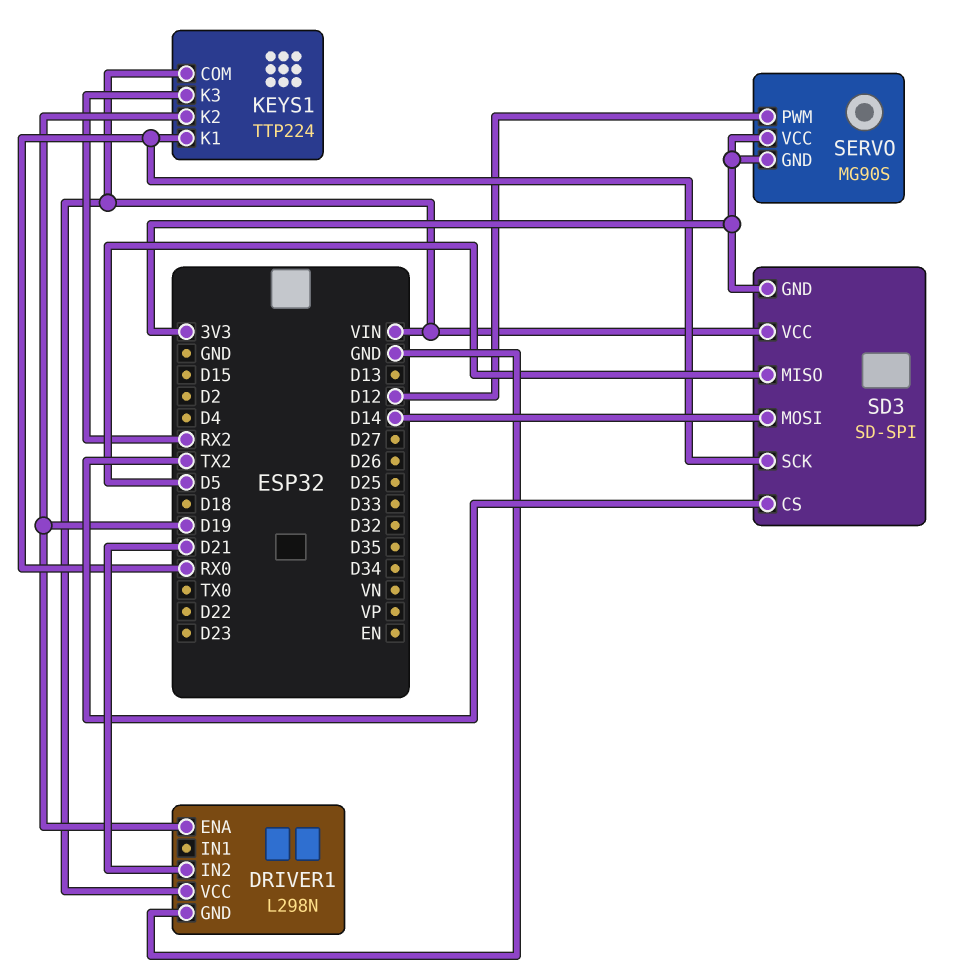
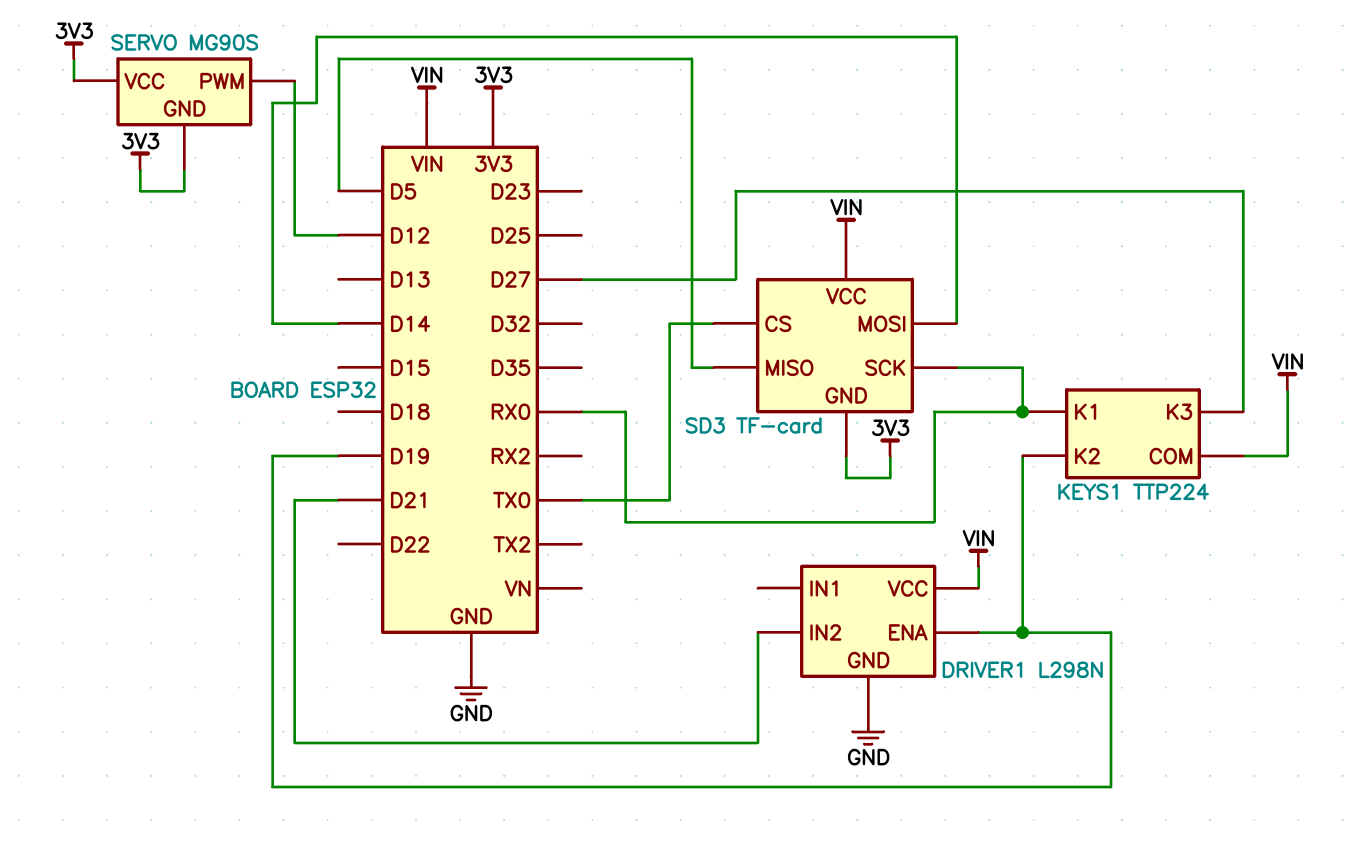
KEYS1 pin K3: RX2 -> D27
SD3: SD-SPI -> TF-card
SD3 pin CS: TX2 -> TX0

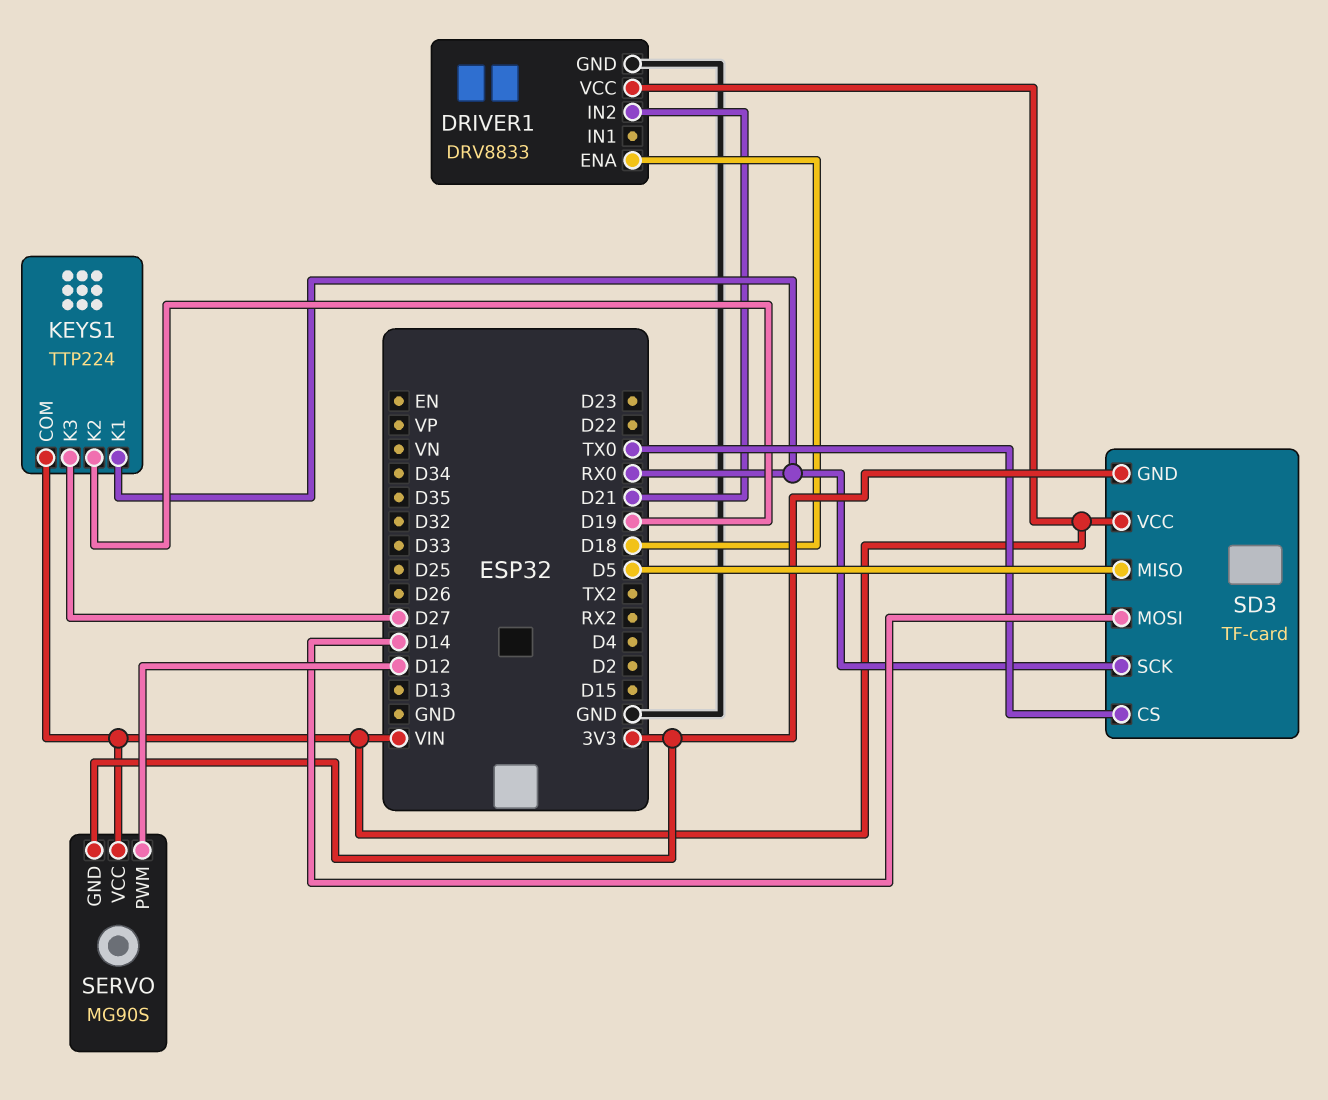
DRIVER1: L298N -> DRV8833
DRIVER1 pin ENA: D19 -> D18
SERVO pin VCC: 3V3 -> VIN

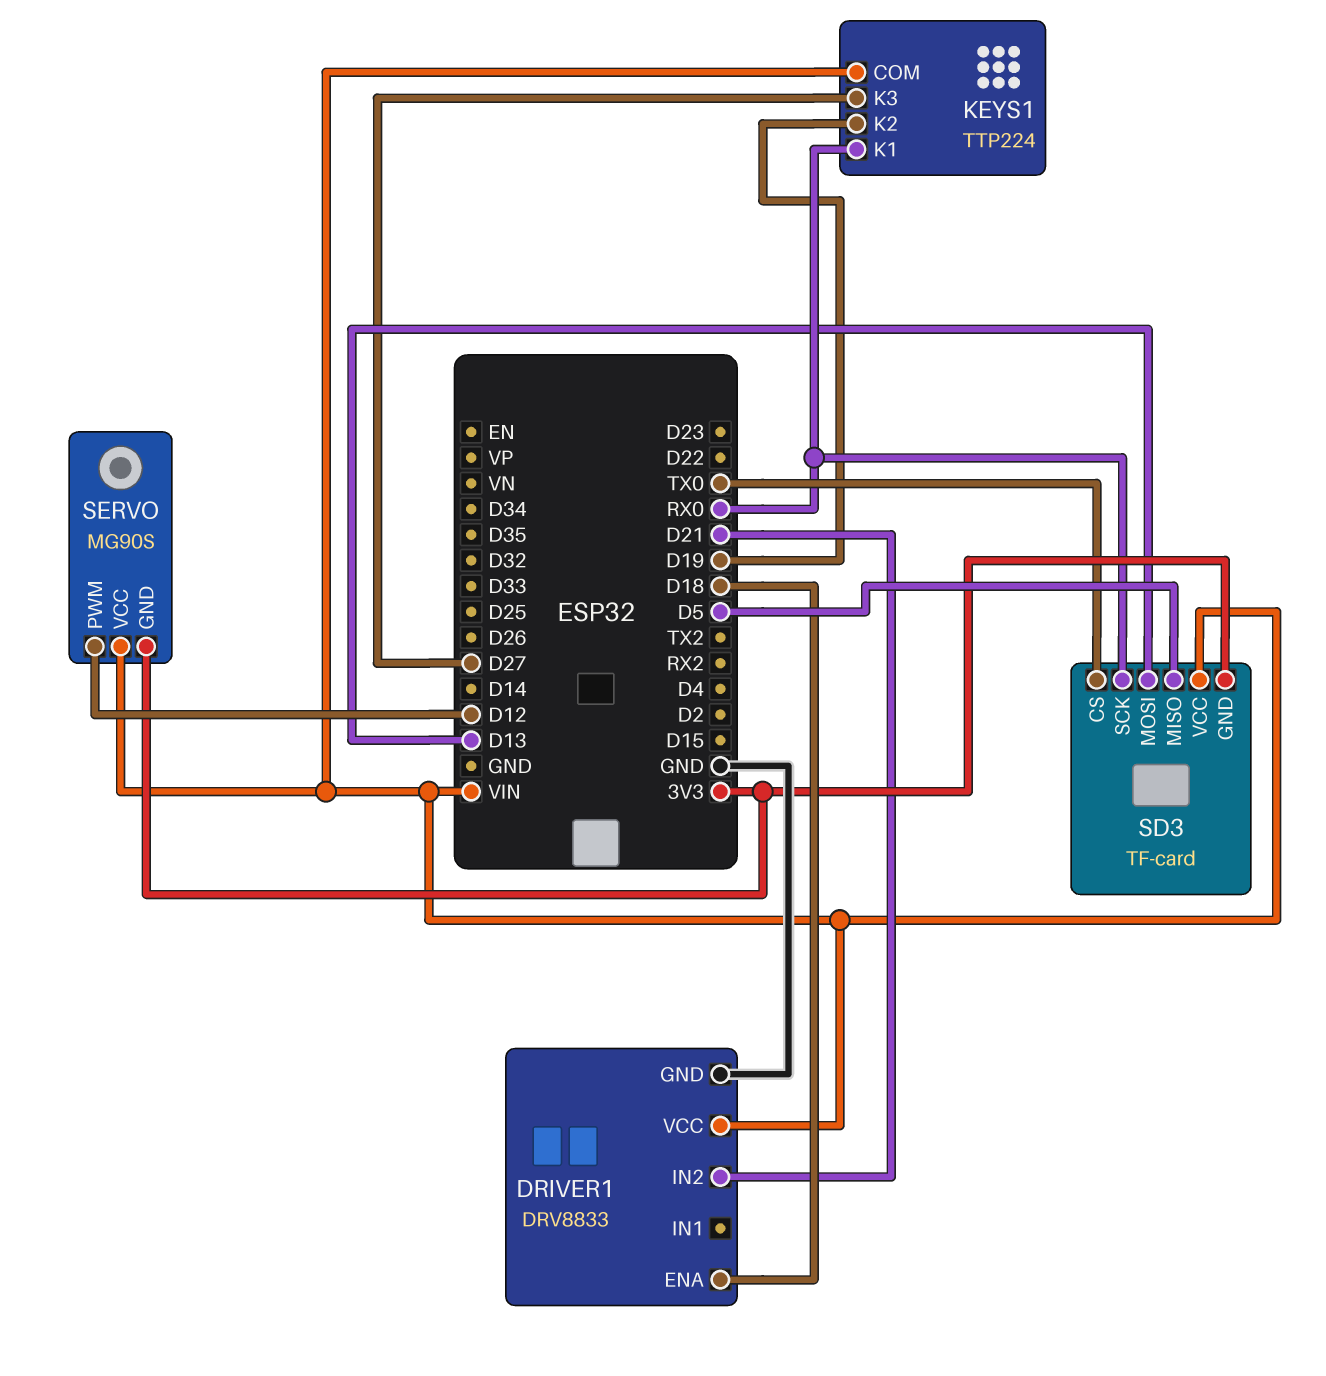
SD3 pin MOSI: D14 -> D13

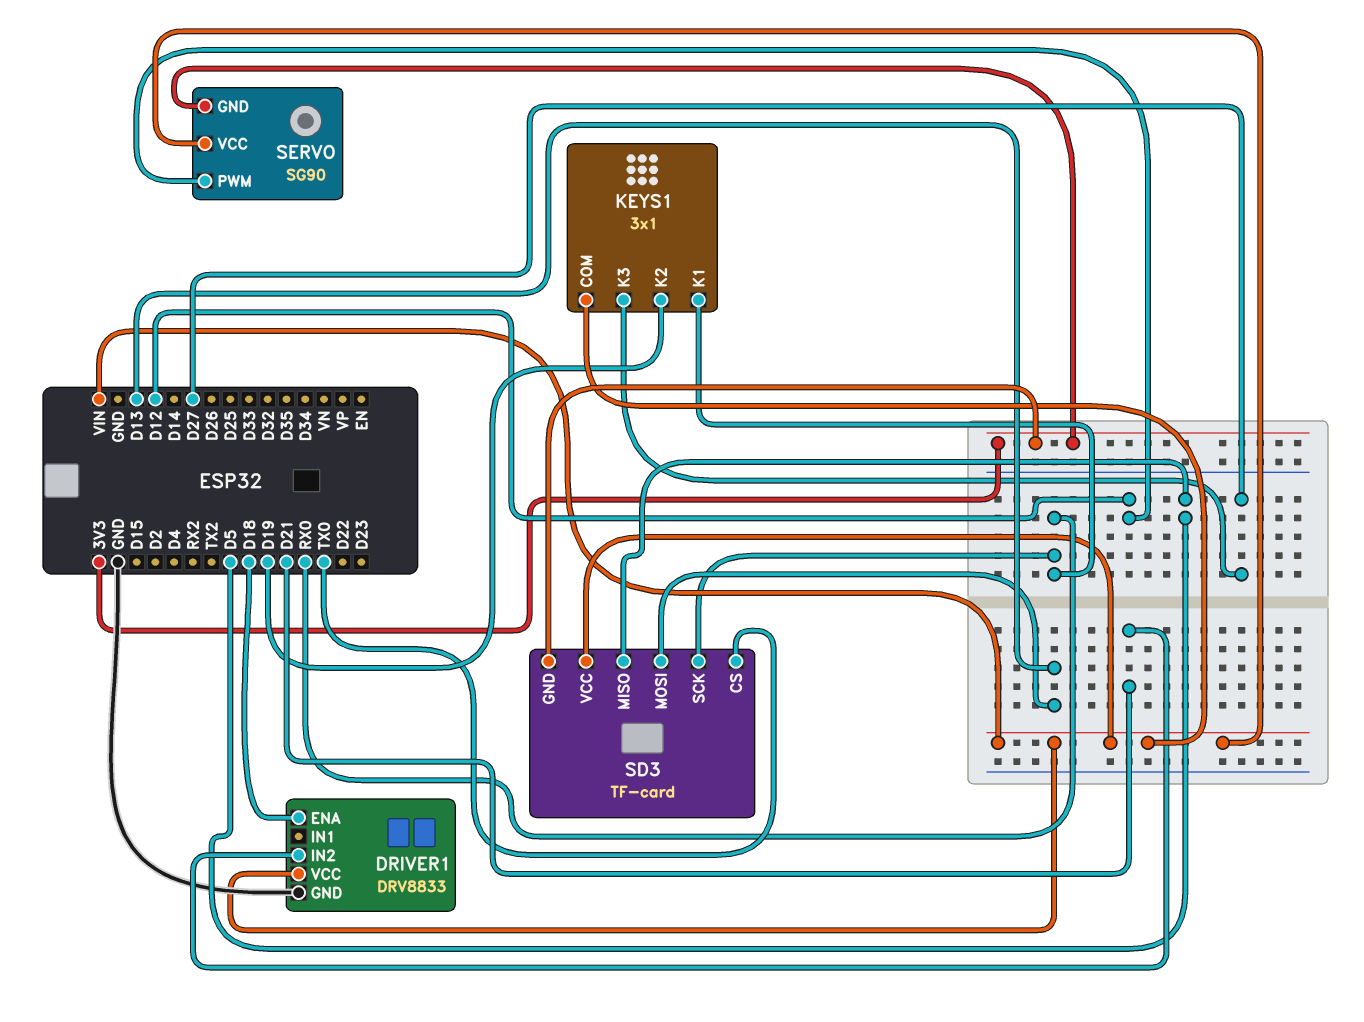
KEYS1: TTP224 -> 3x1
SERVO: MG90S -> SG90

